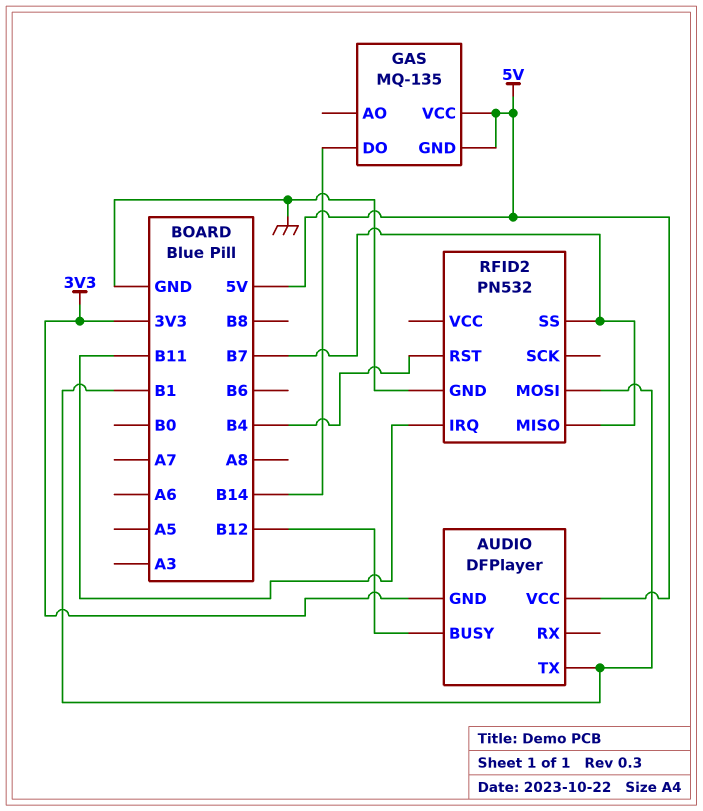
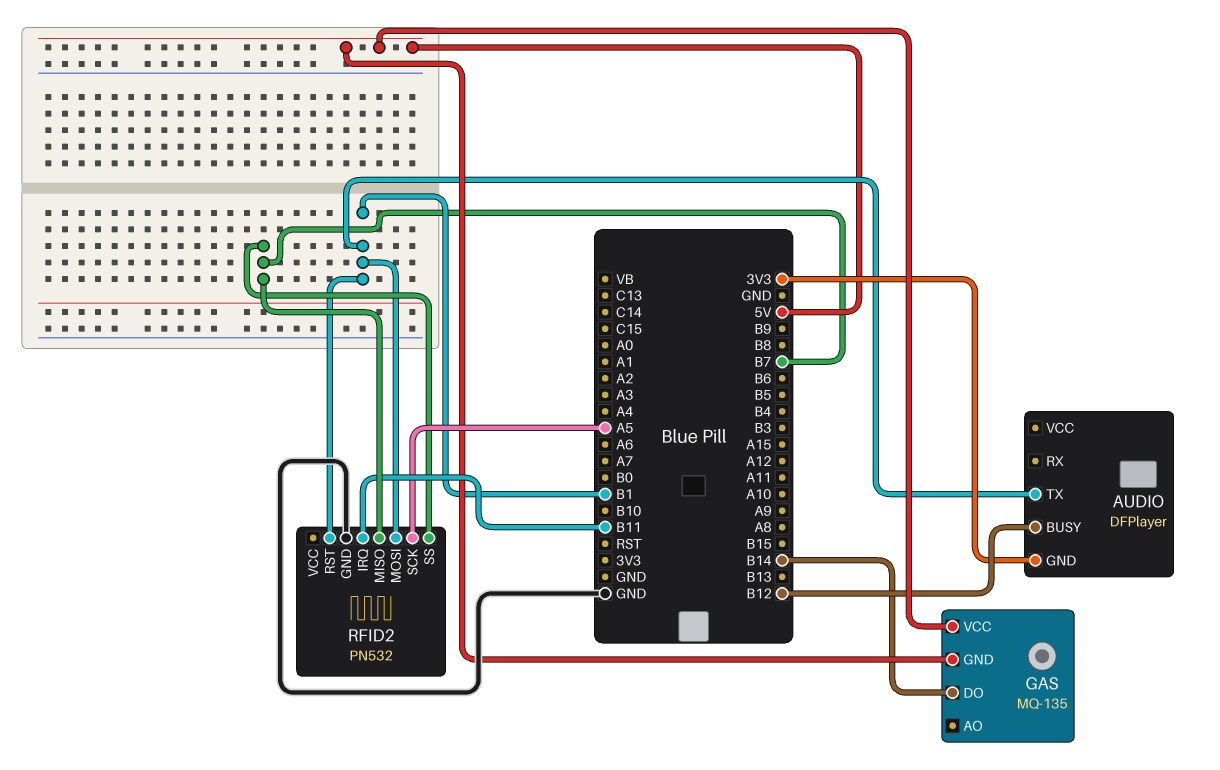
AUDIO pin VCC: 5V -> none
RFID2 pin RST: B4 -> B1
RFID2 pin SCK: none -> A5

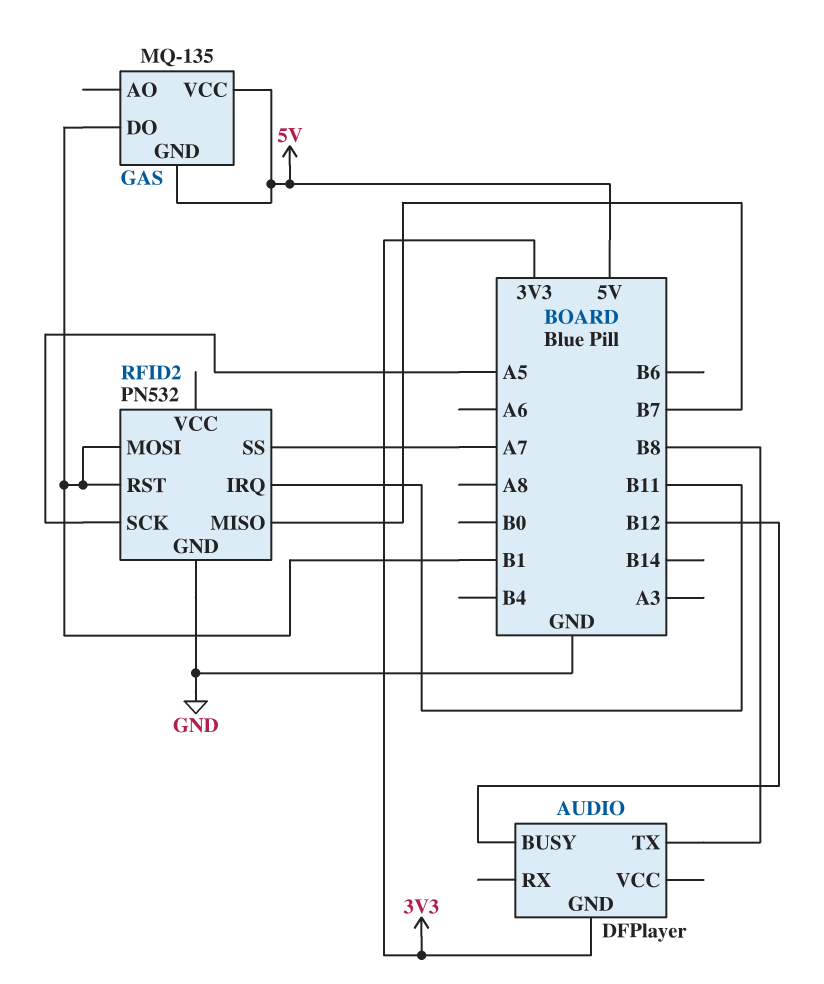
AUDIO pin TX: B1 -> B8
GAS pin DO: B14 -> B1
RFID2 pin SS: B7 -> A7

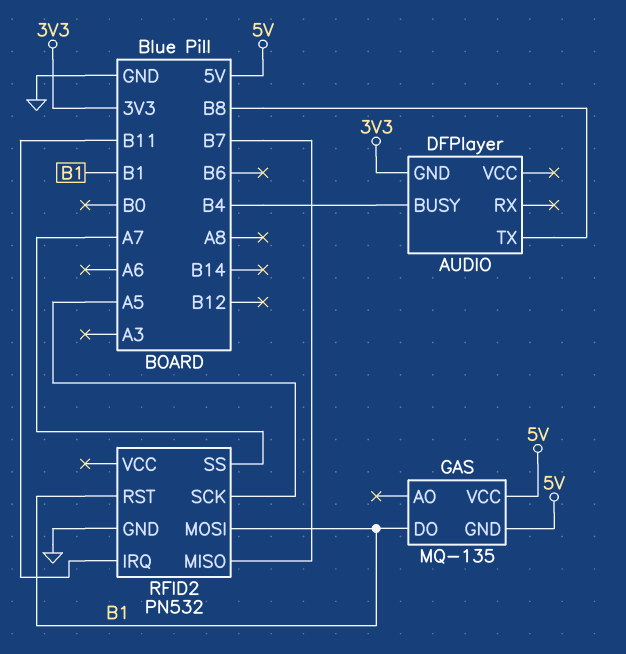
AUDIO pin BUSY: B12 -> B4

